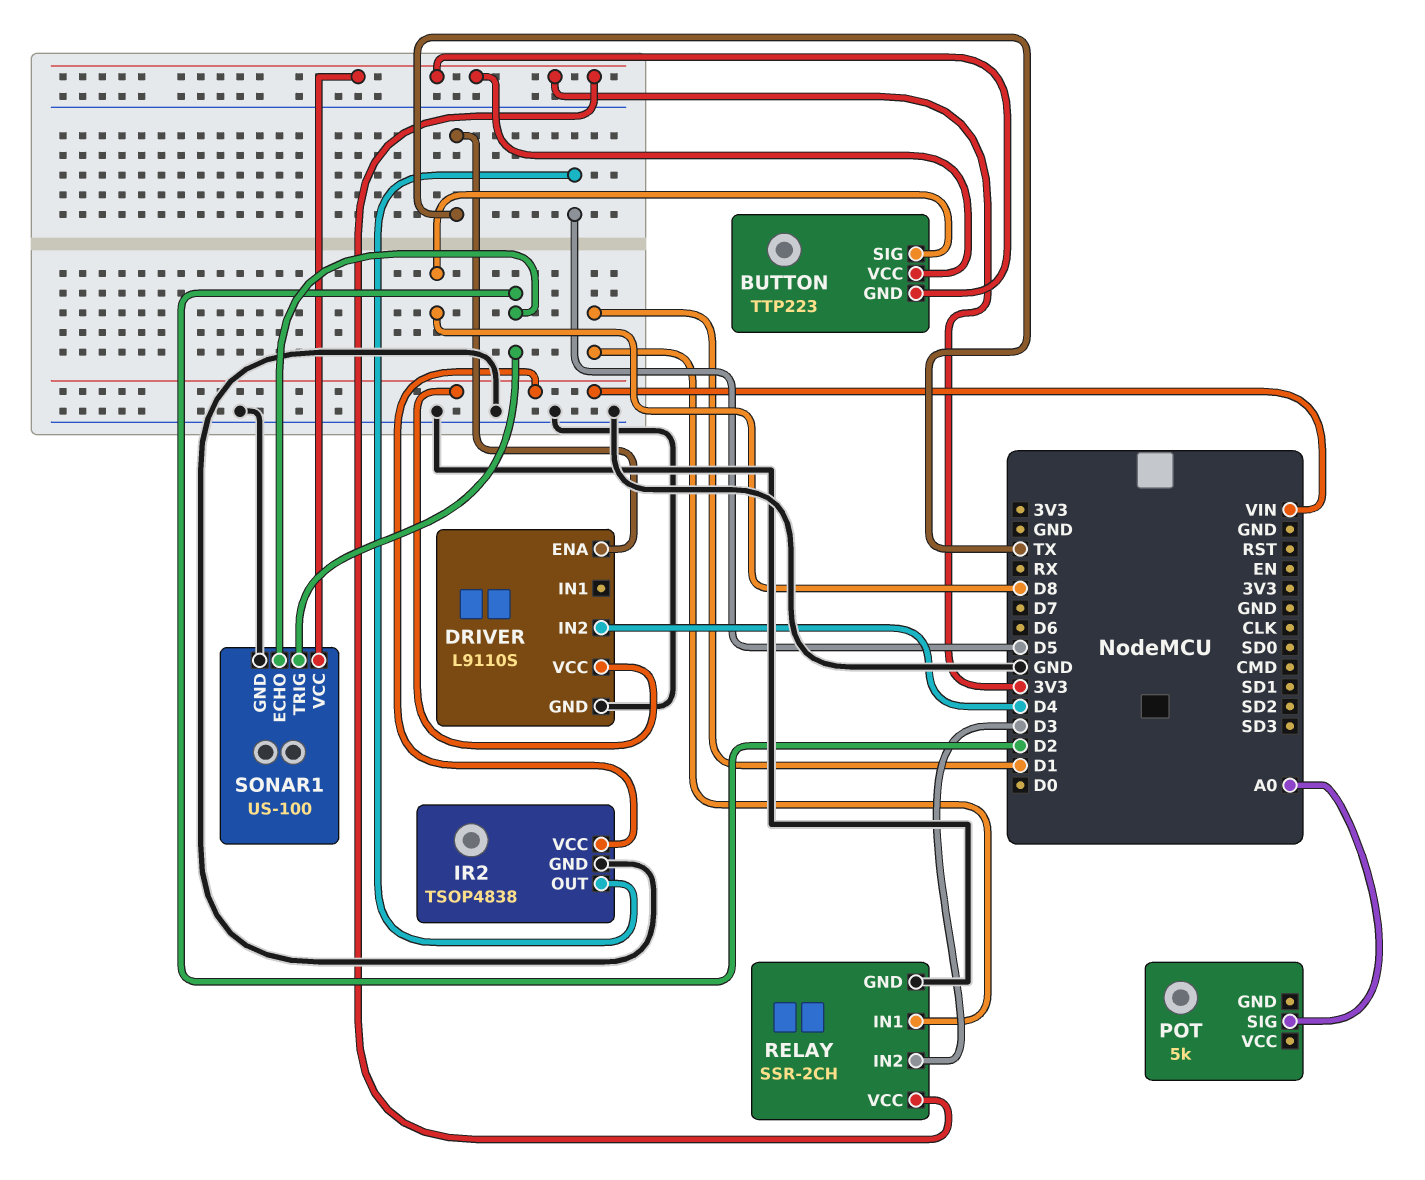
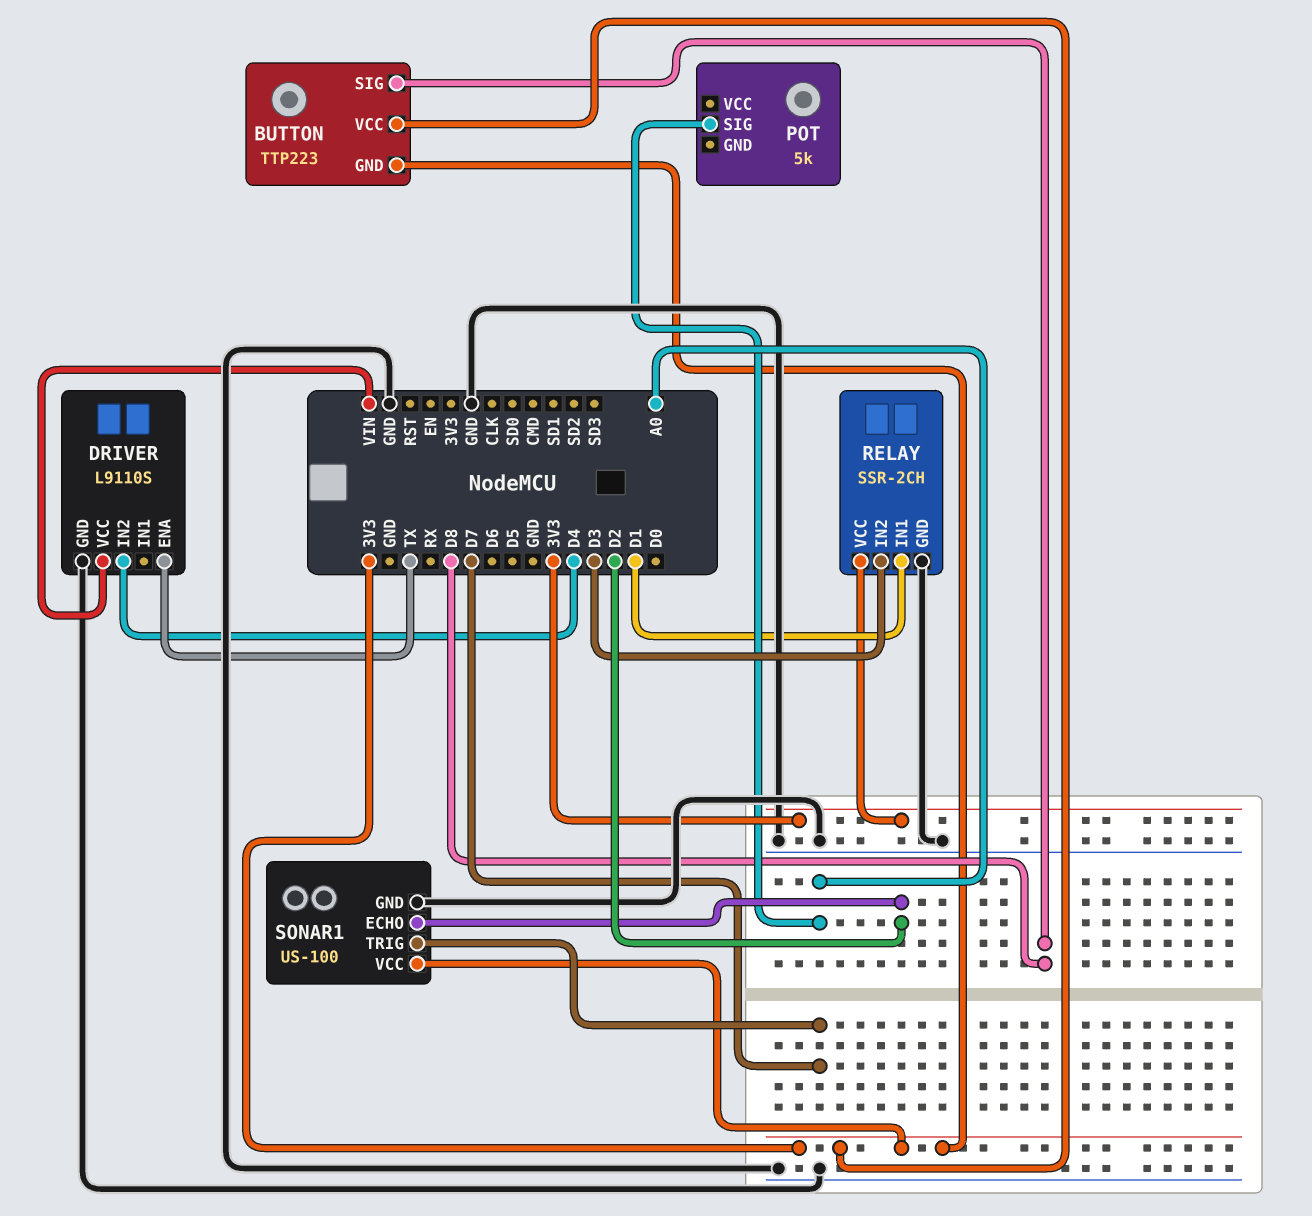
IR2: TSOP4838 -> none
IR2 pin GND: GND -> none
IR2 pin OUT: D5 -> none
IR2 pin VCC: VIN -> none
SONAR1 pin TRIG: D2 -> D7

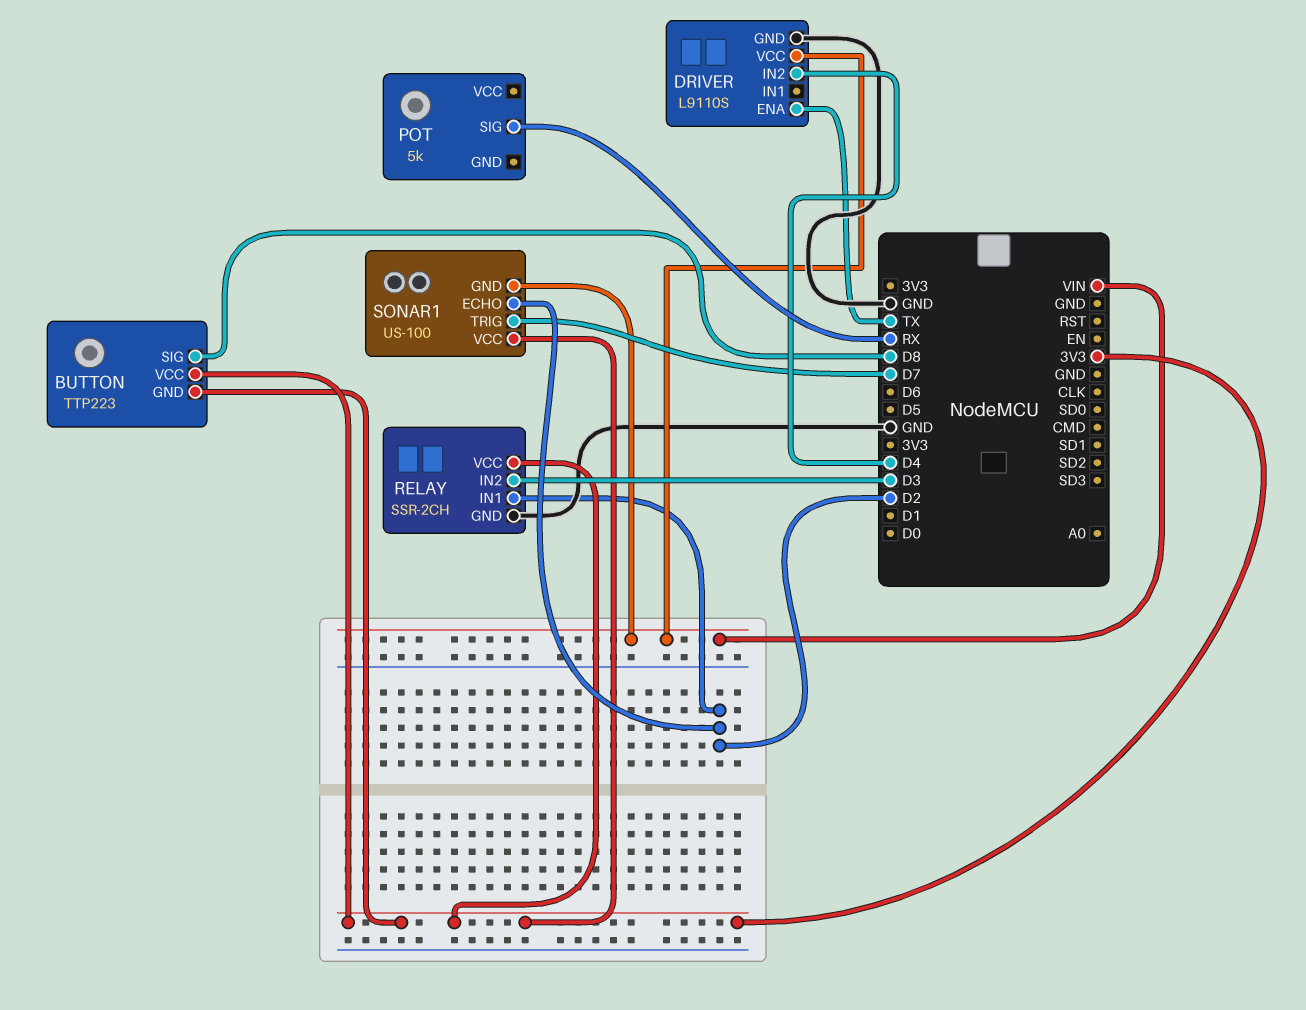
POT pin SIG: A0 -> RX
RELAY pin IN1: D1 -> D2
SONAR1 pin GND: GND -> VIN

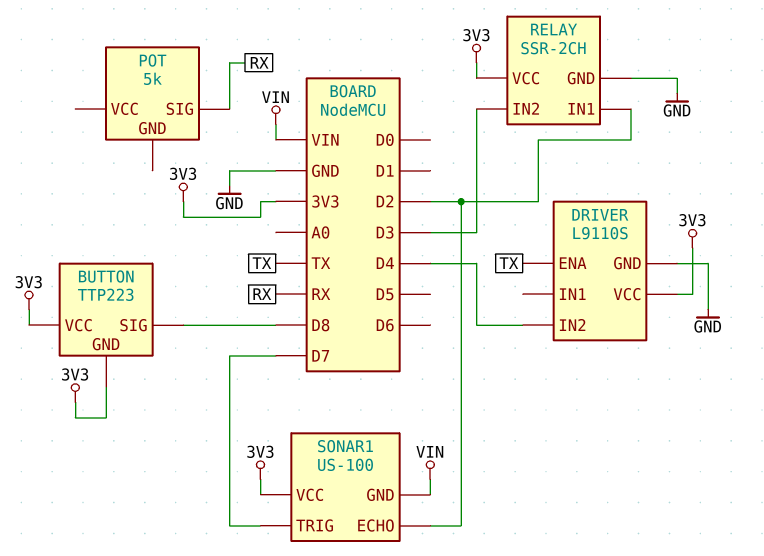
DRIVER pin VCC: VIN -> 3V3

